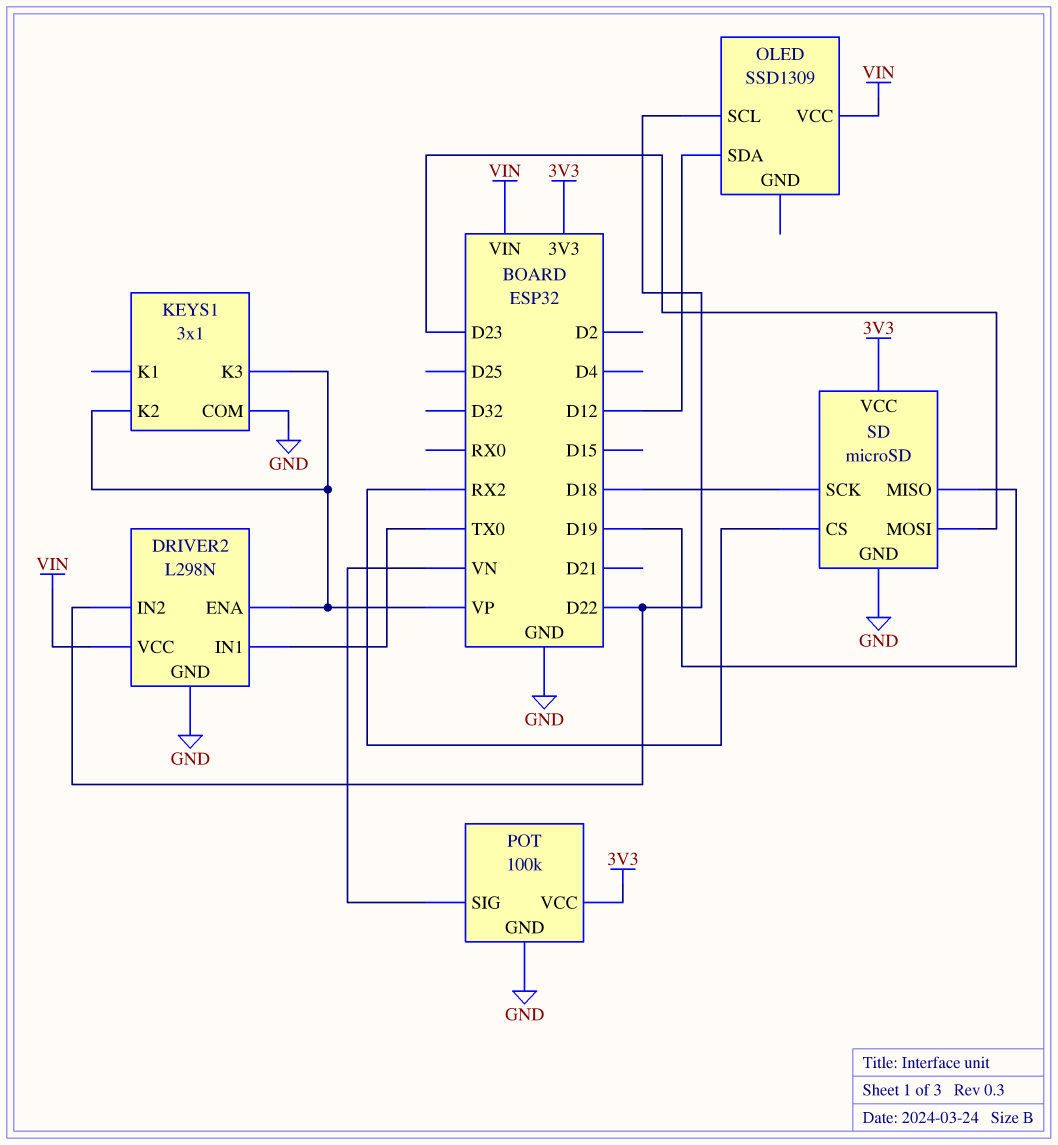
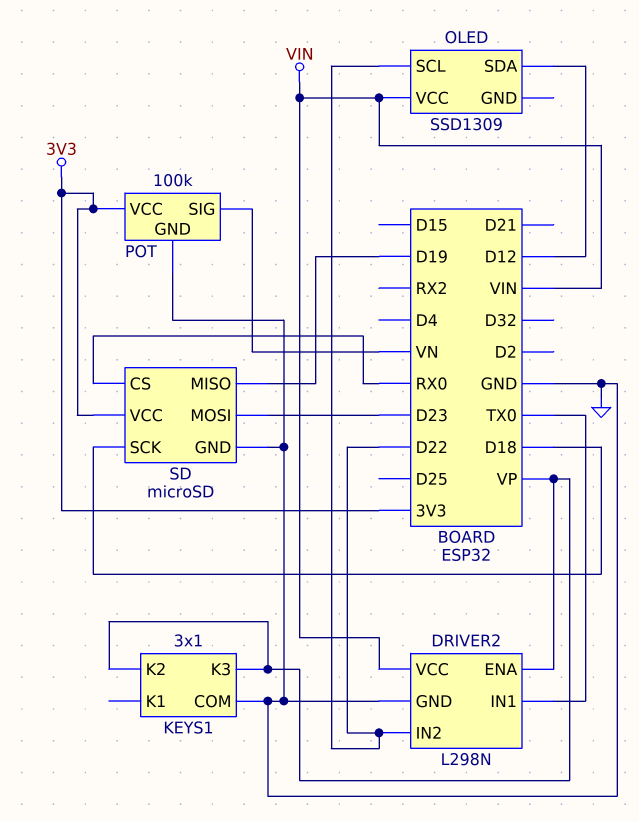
SD pin CS: RX2 -> RX0

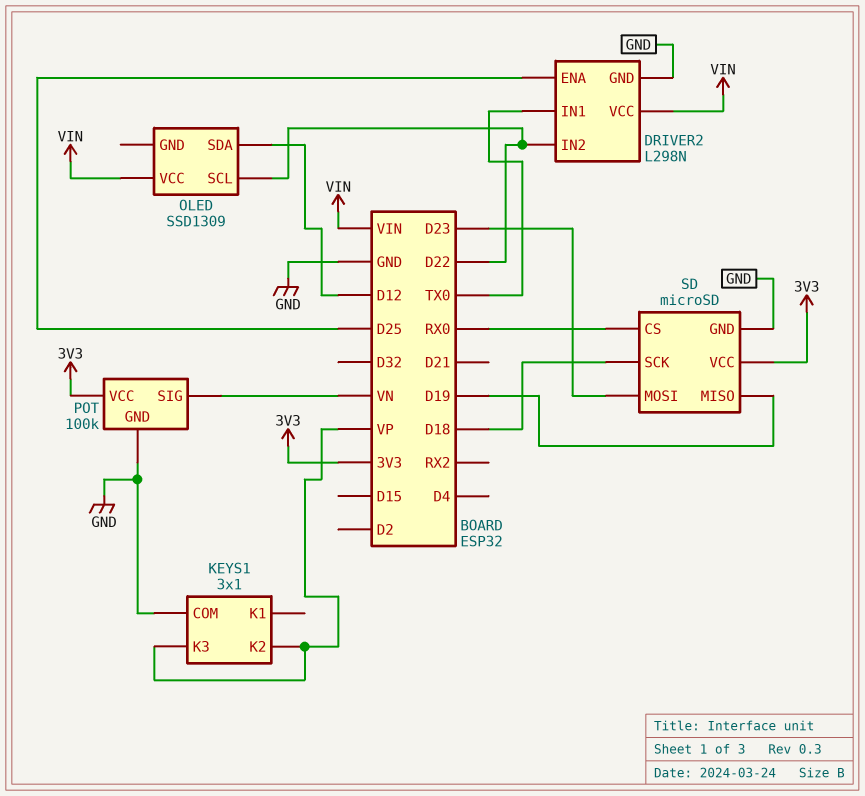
DRIVER2 pin ENA: VP -> D25

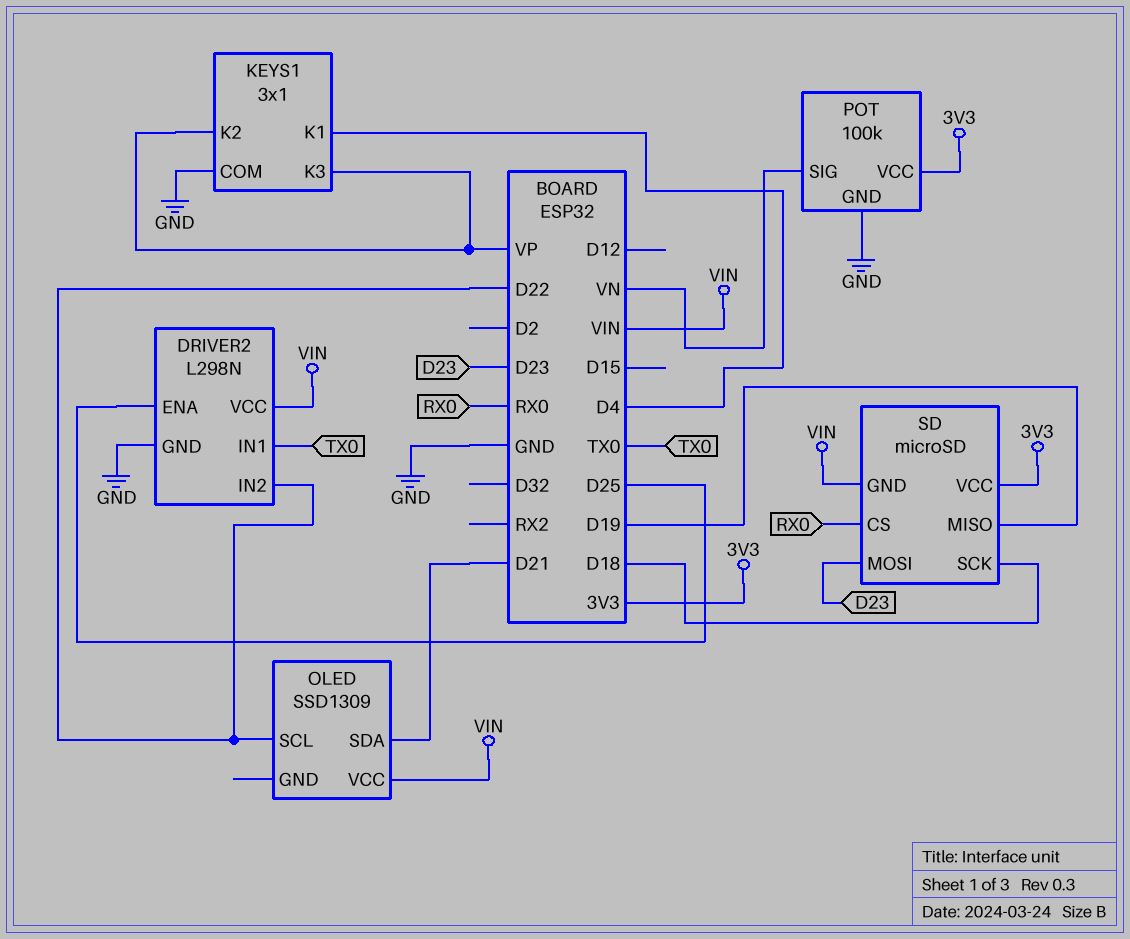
KEYS1 pin K1: none -> D4
OLED pin SDA: D12 -> D21
SD pin GND: GND -> VIN

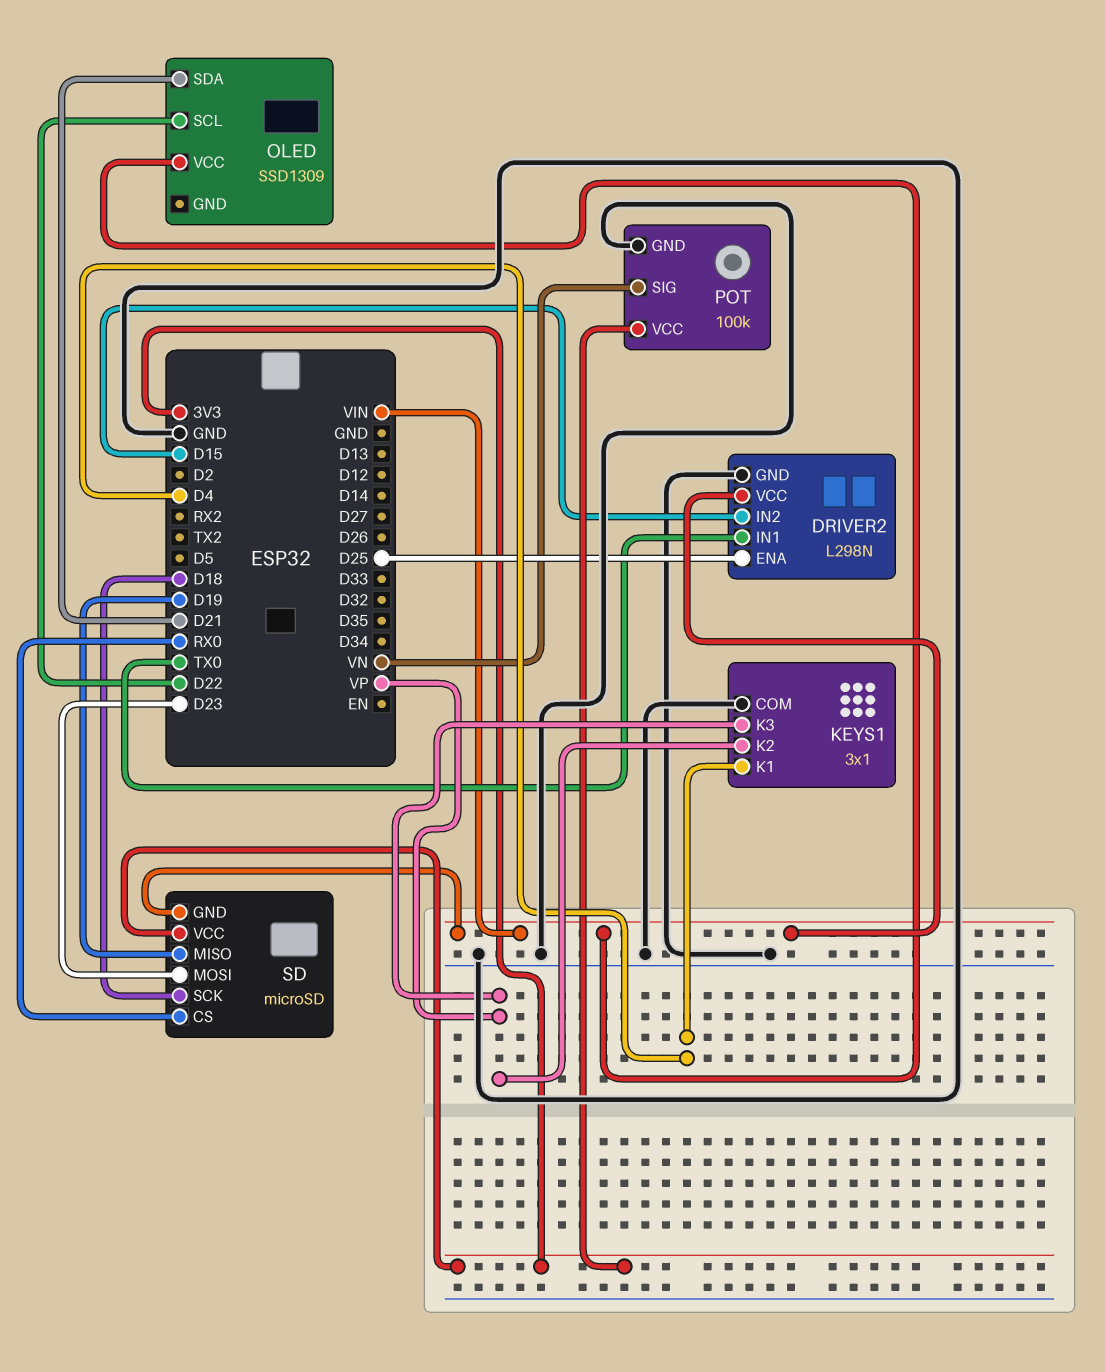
DRIVER2 pin IN2: D22 -> D15

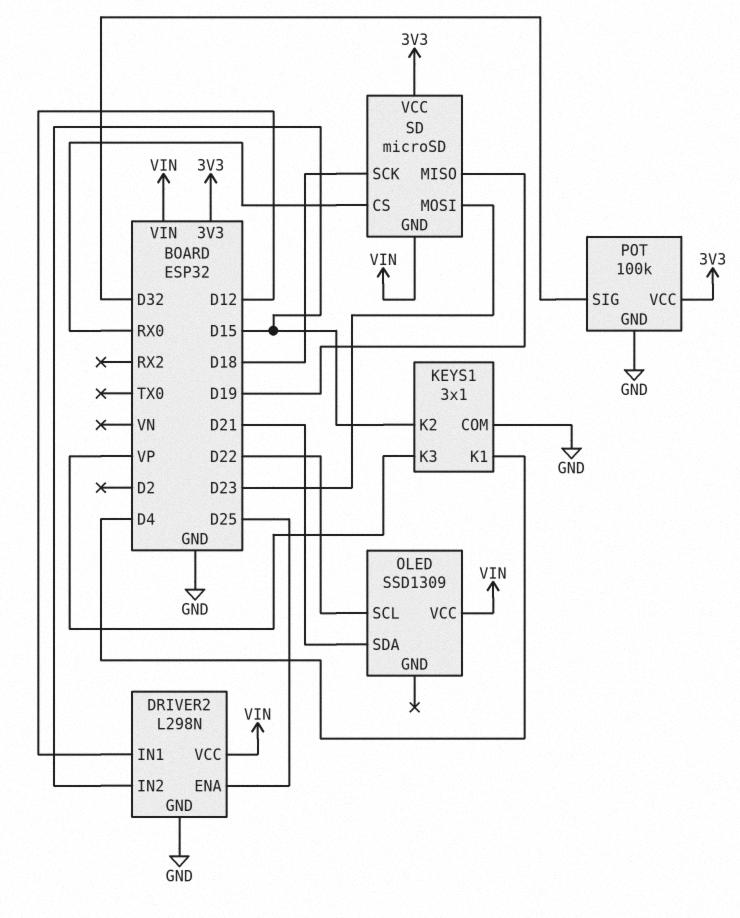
DRIVER2 pin IN1: TX0 -> D12
KEYS1 pin K2: VP -> D15
POT pin SIG: VN -> D32

